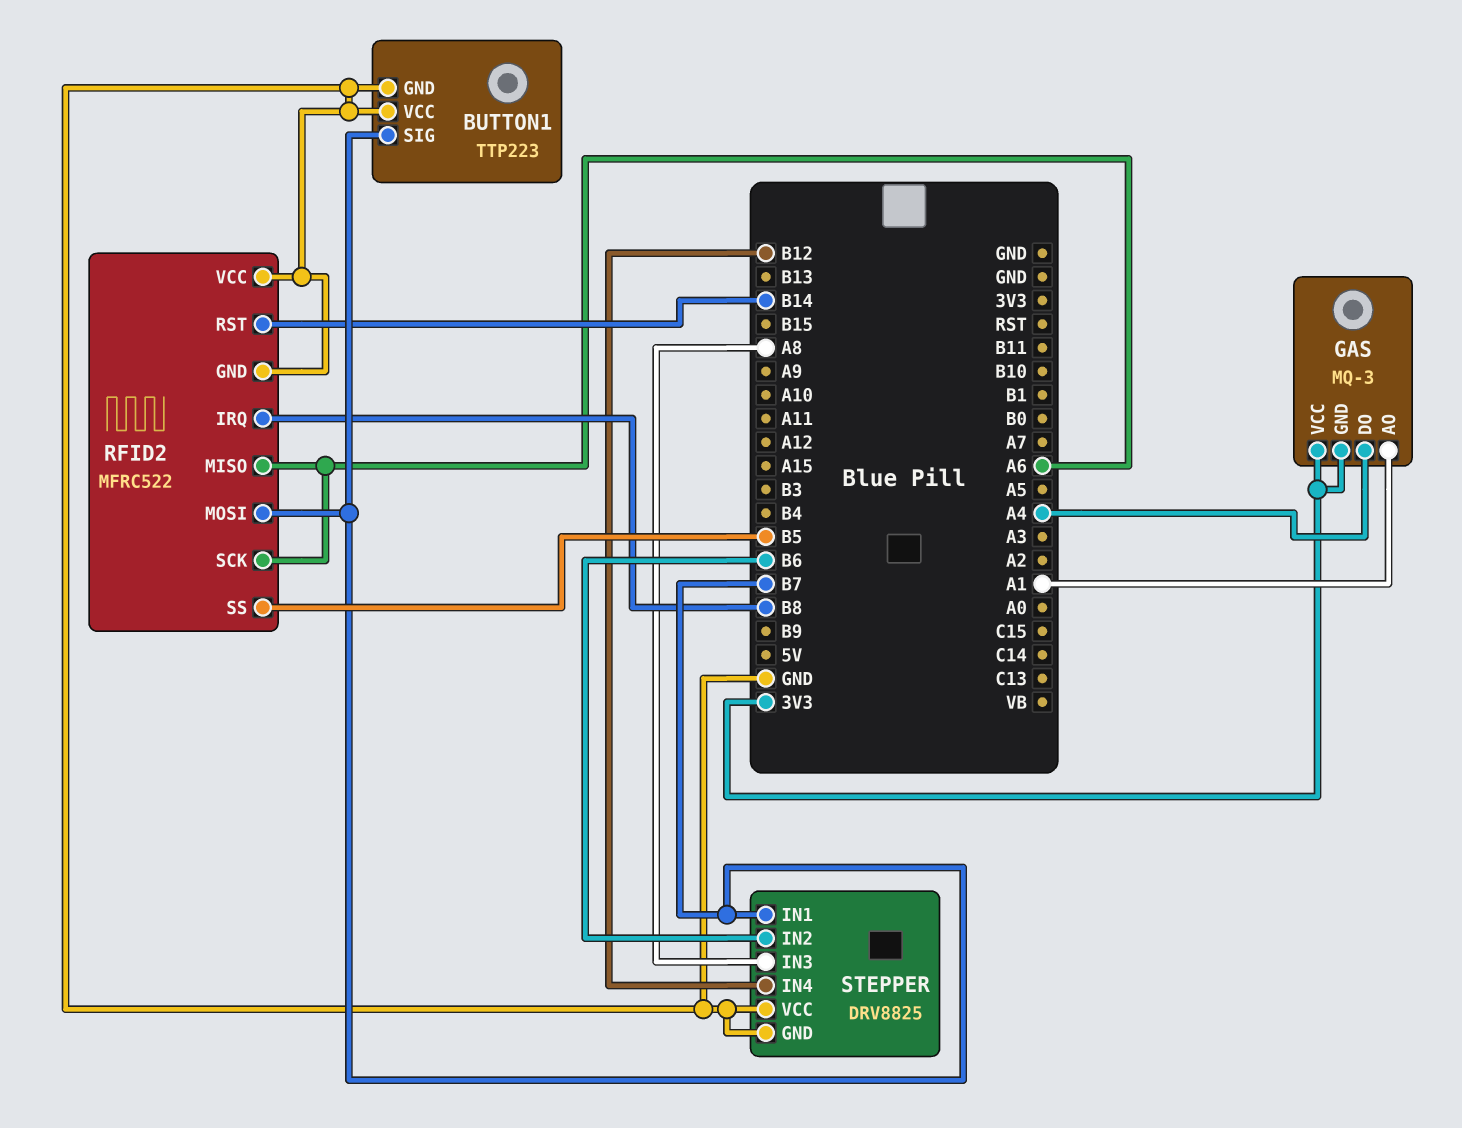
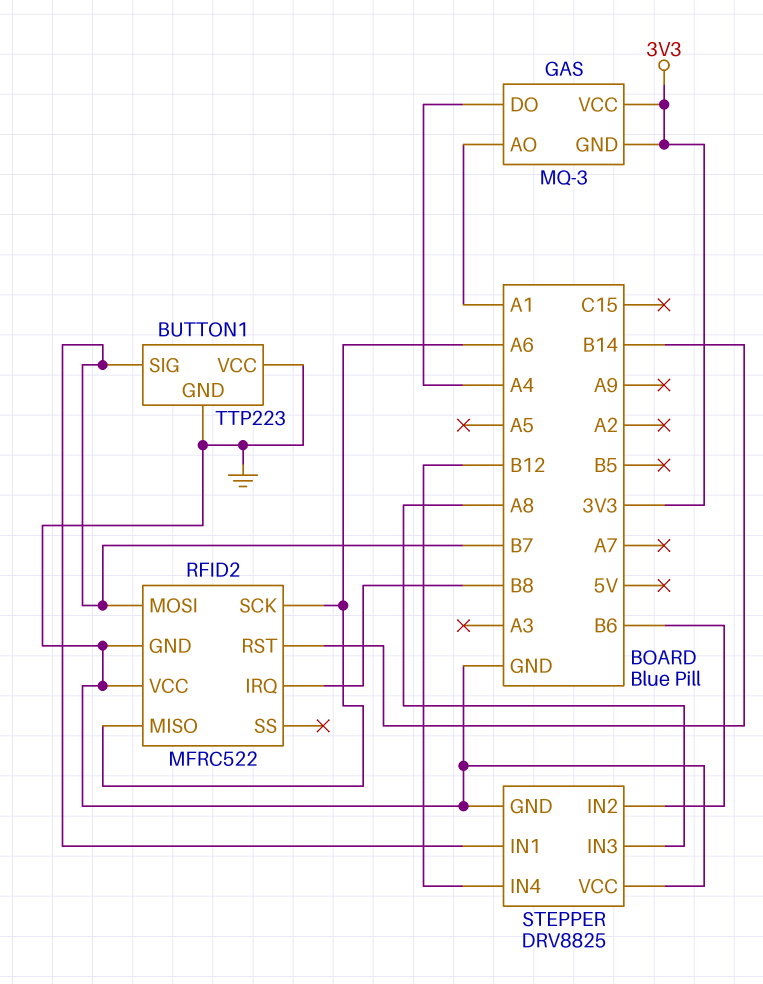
RFID2 pin SS: B5 -> none

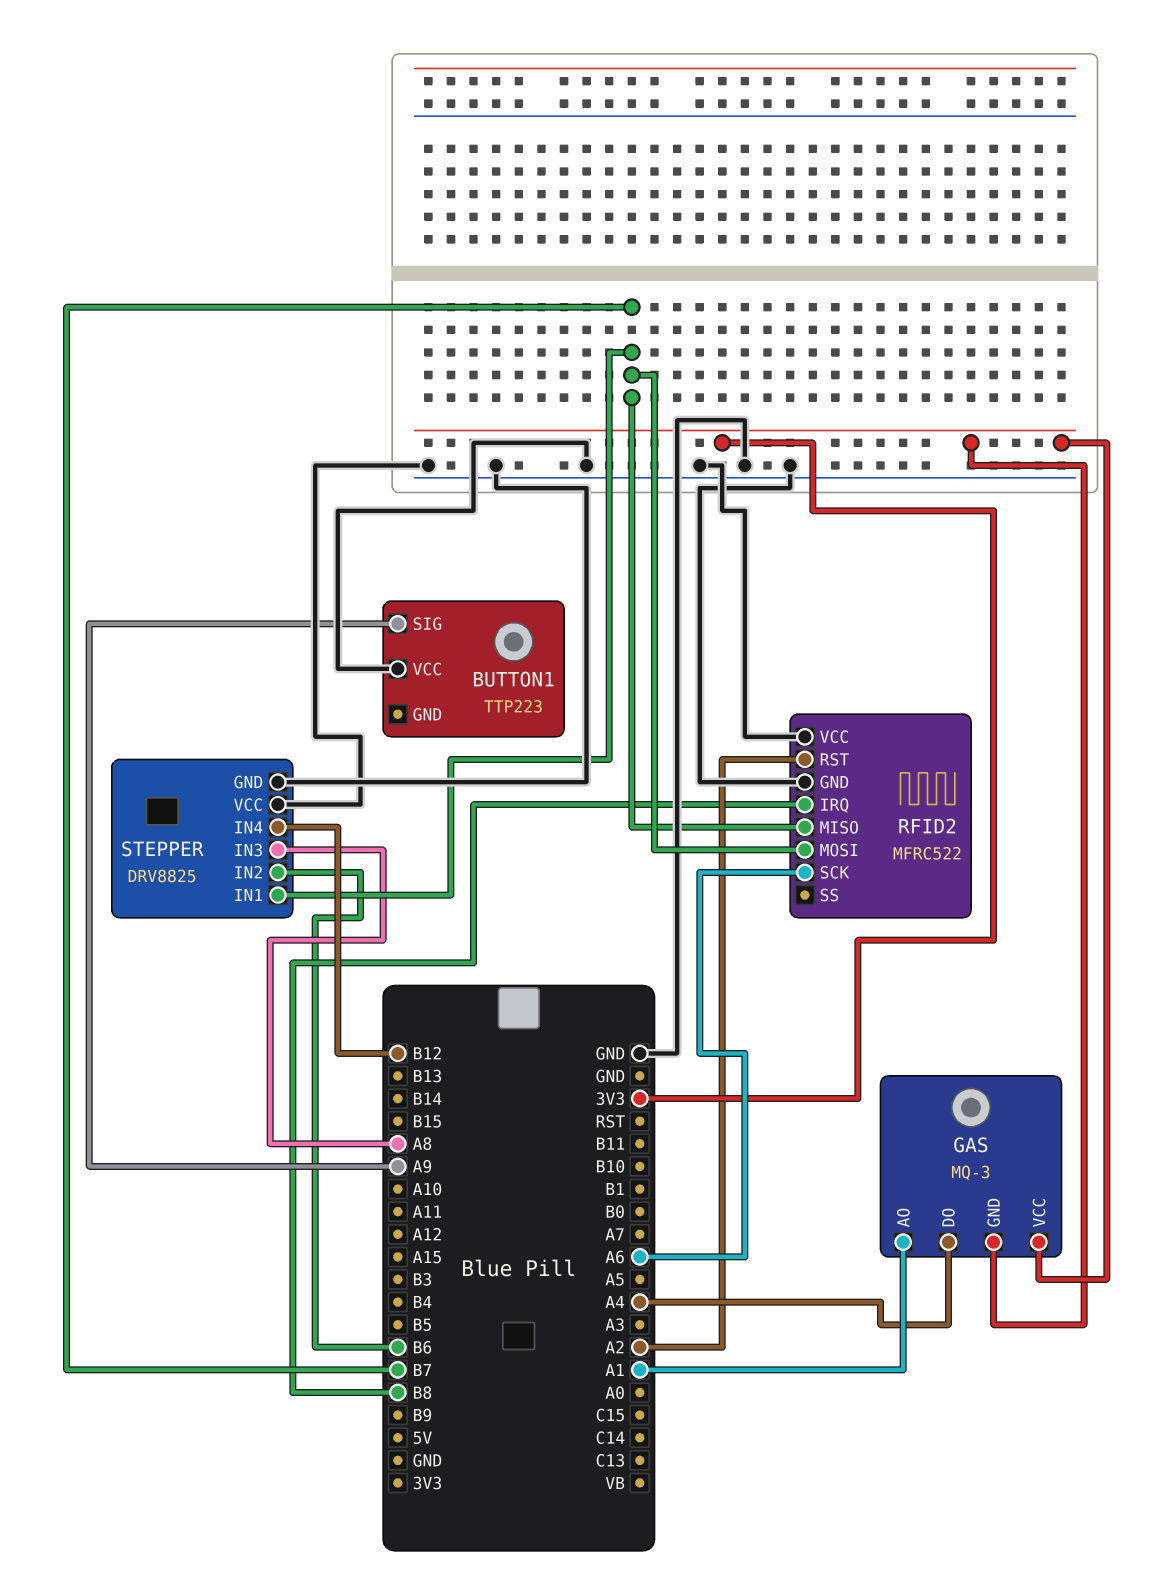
BUTTON1 pin GND: GND -> none
BUTTON1 pin SIG: B7 -> A9
RFID2 pin MISO: A6 -> B7
RFID2 pin RST: B14 -> A2

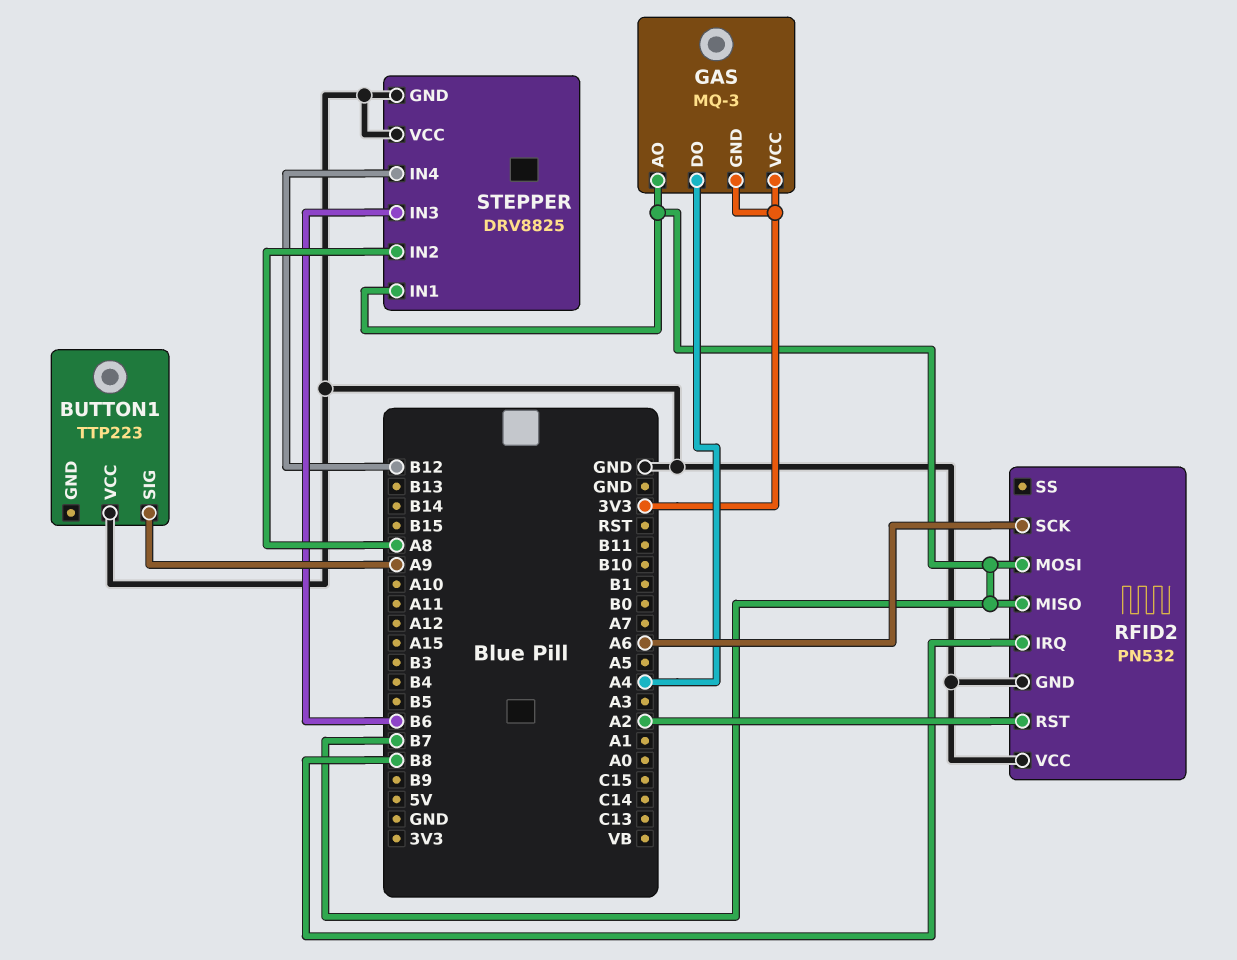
GAS pin AO: A1 -> B7
RFID2: MFRC522 -> PN532
STEPPER pin IN2: B6 -> A8
STEPPER pin IN3: A8 -> B6

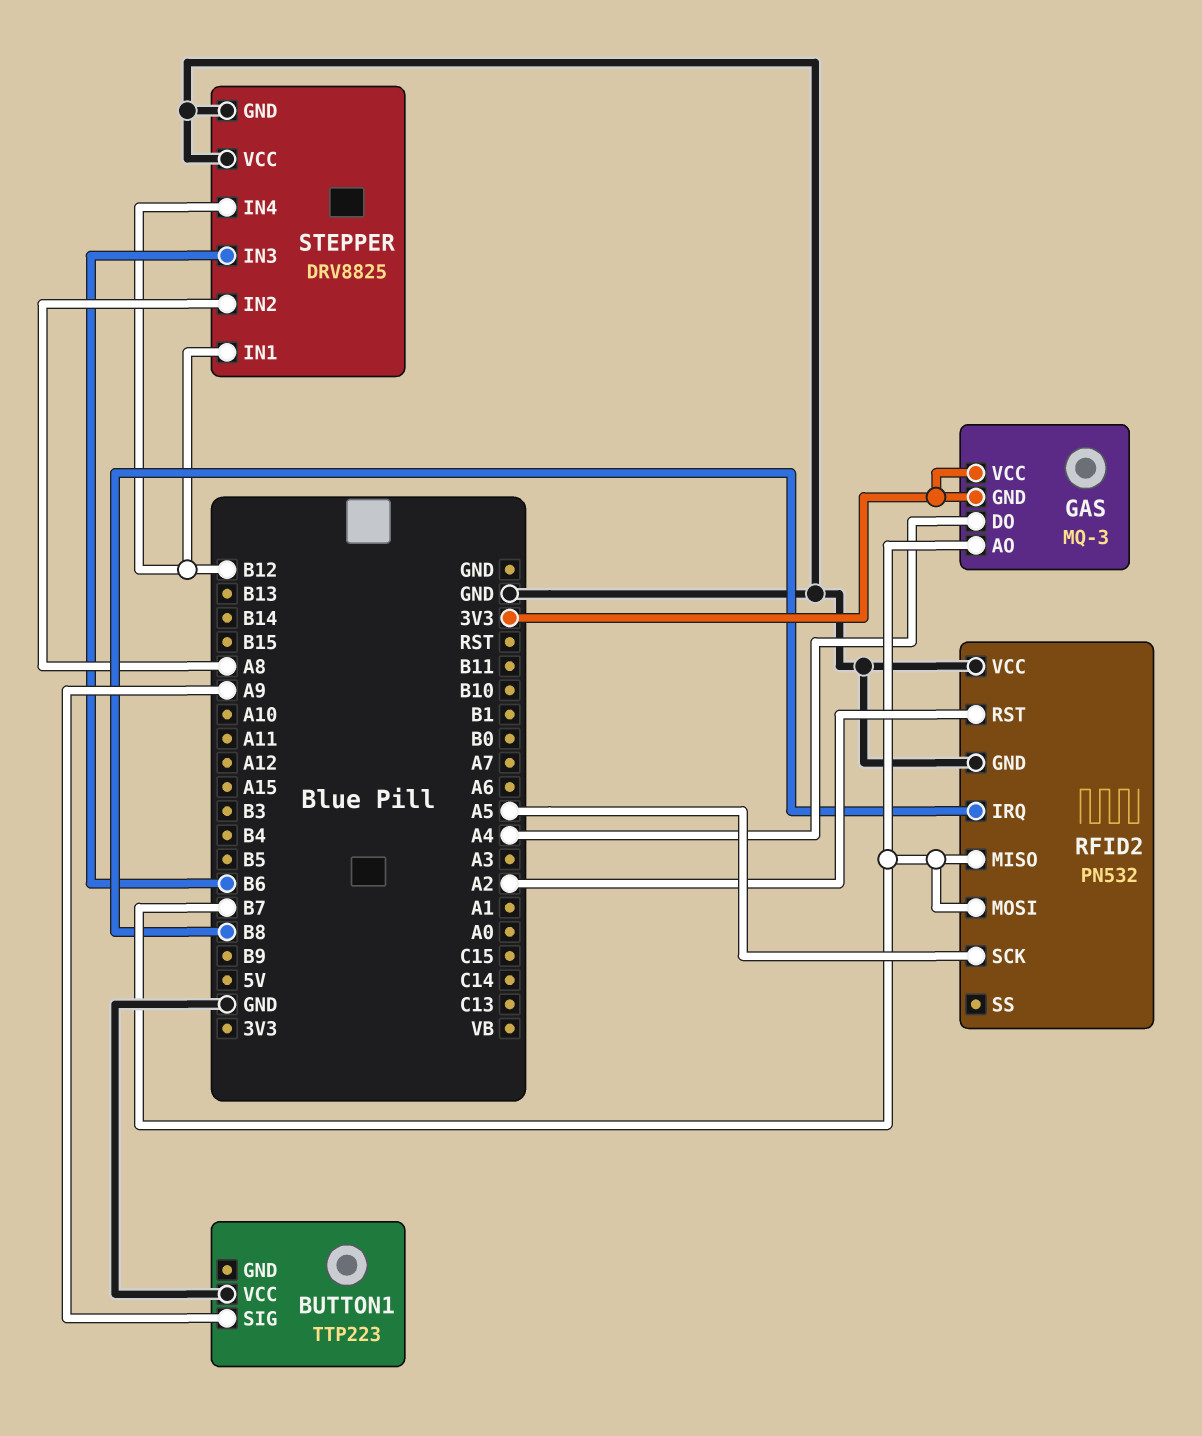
RFID2 pin SCK: A6 -> A5
STEPPER pin IN1: B7 -> B12

